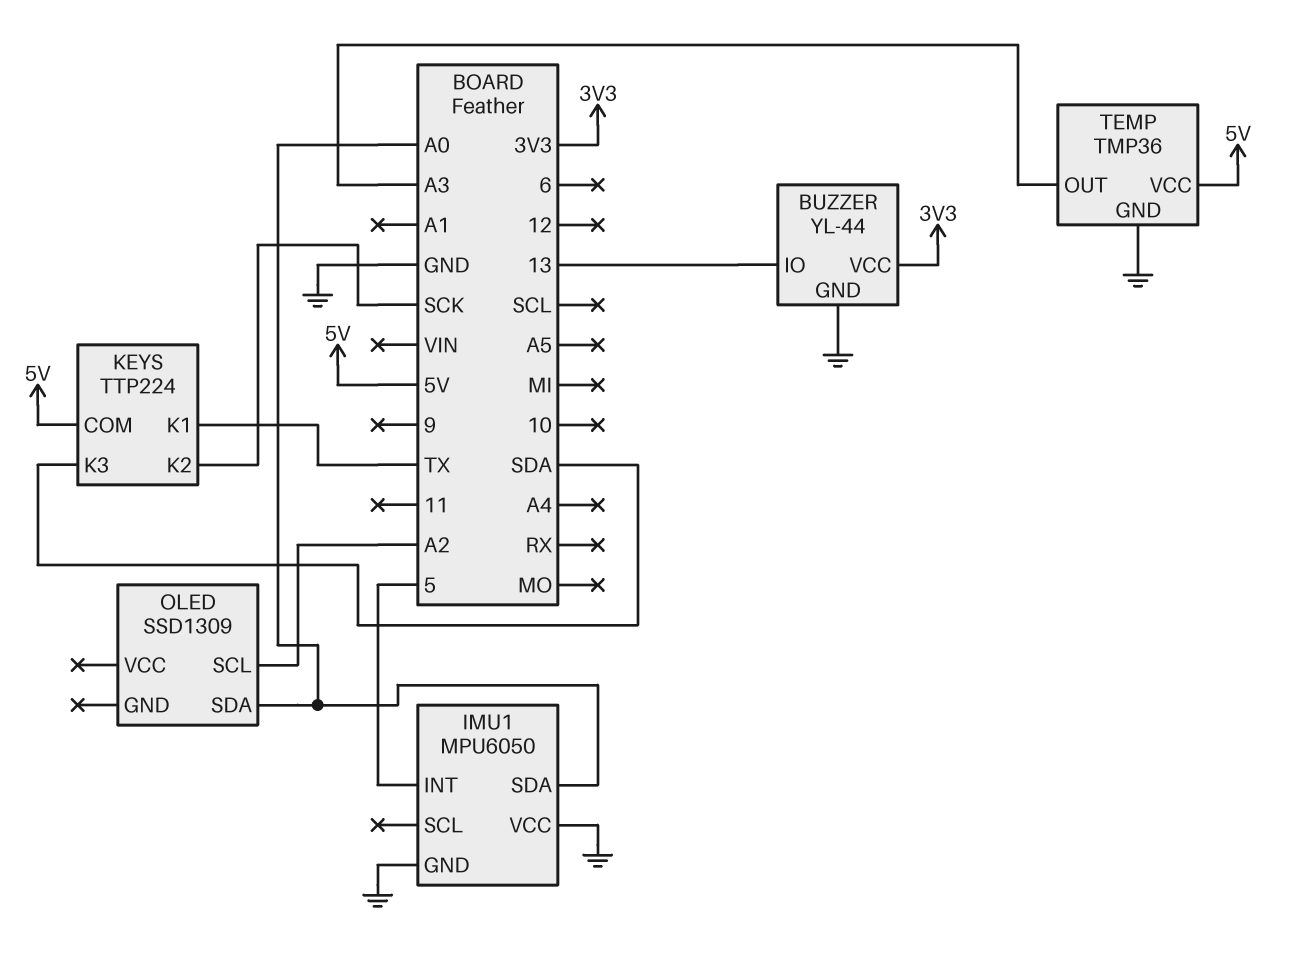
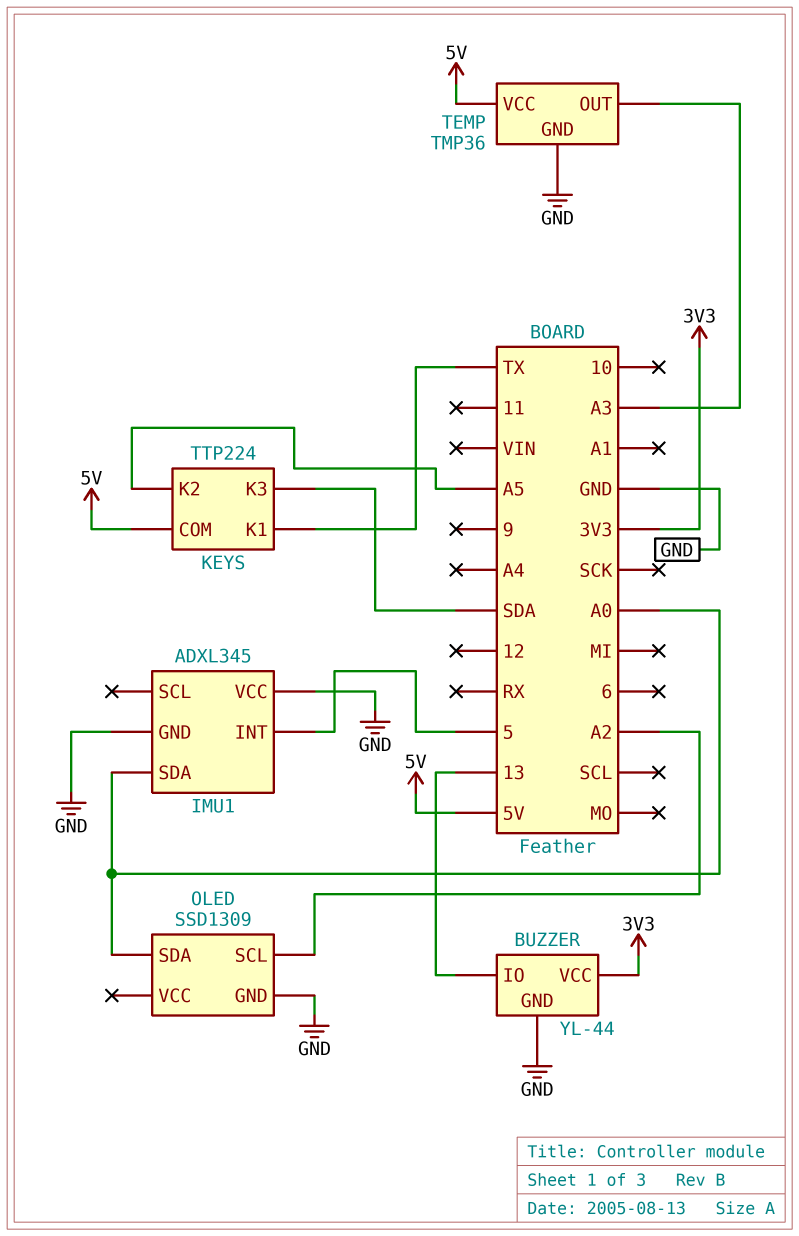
IMU1: MPU6050 -> ADXL345
KEYS pin K2: SCK -> A5
OLED pin GND: none -> GND

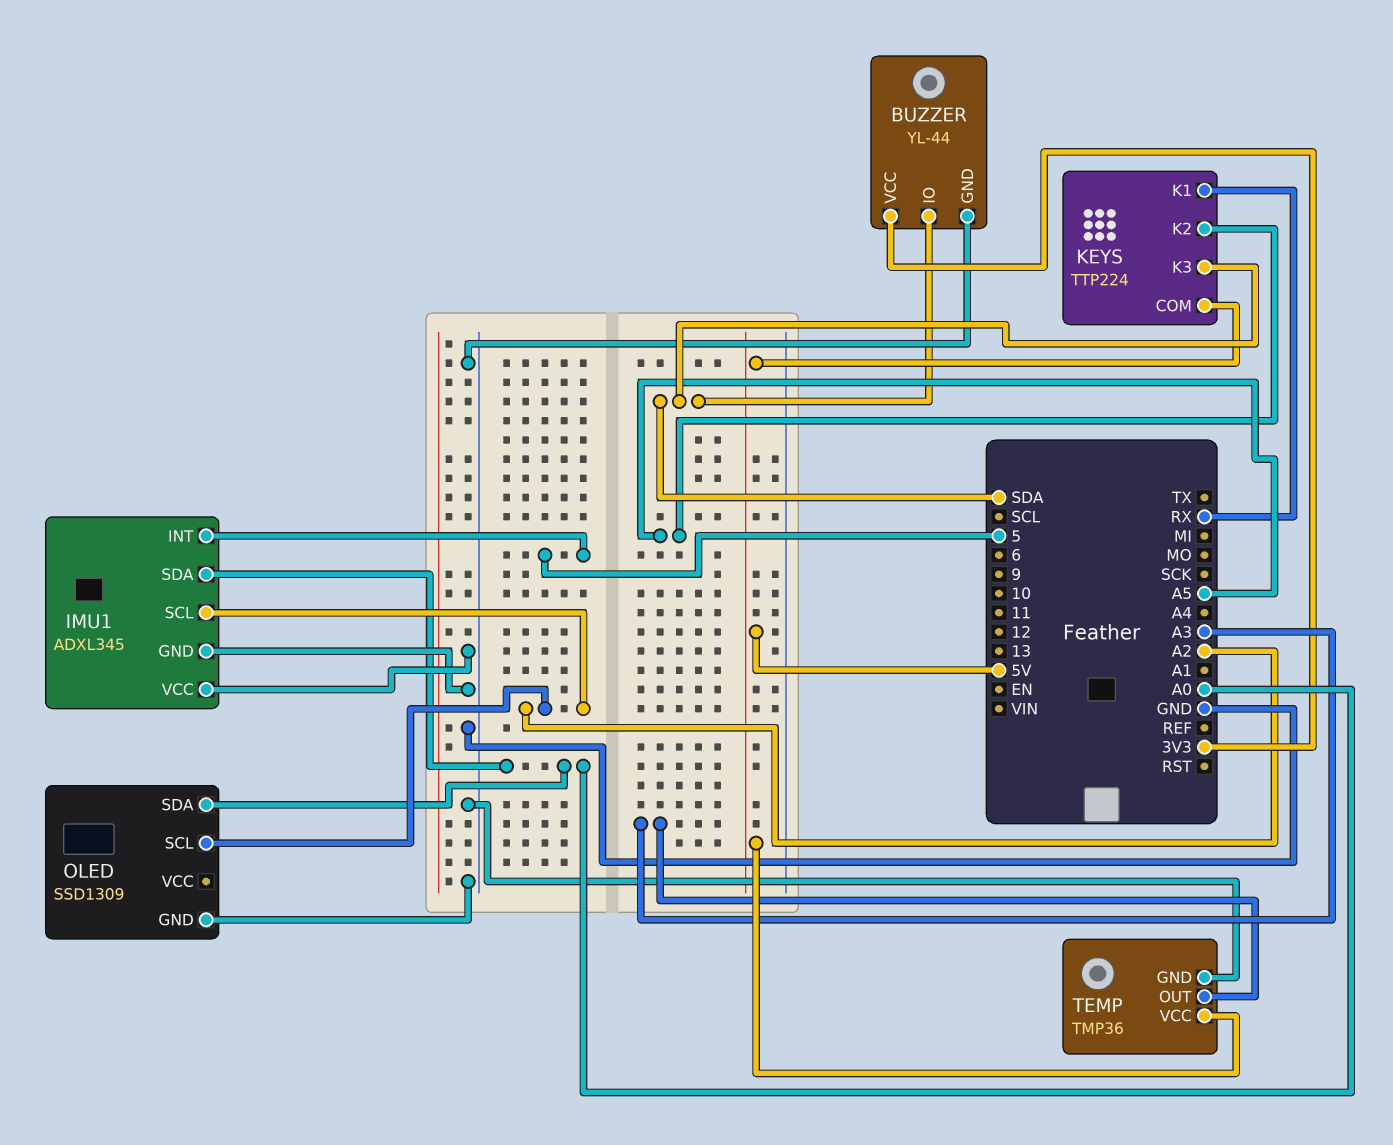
BUZZER pin IO: 13 -> SDA
IMU1 pin SCL: none -> A2
KEYS pin K1: TX -> RX

